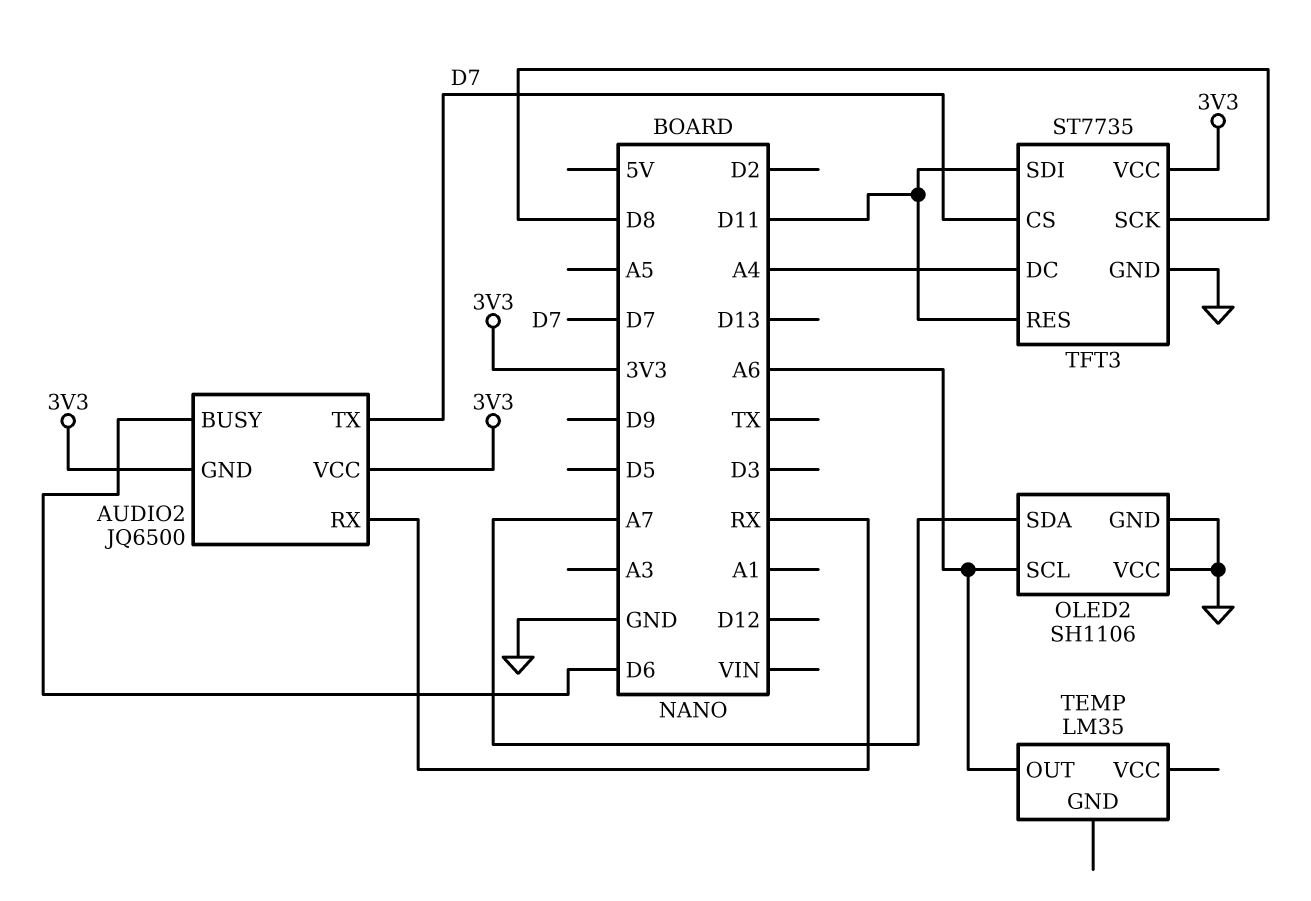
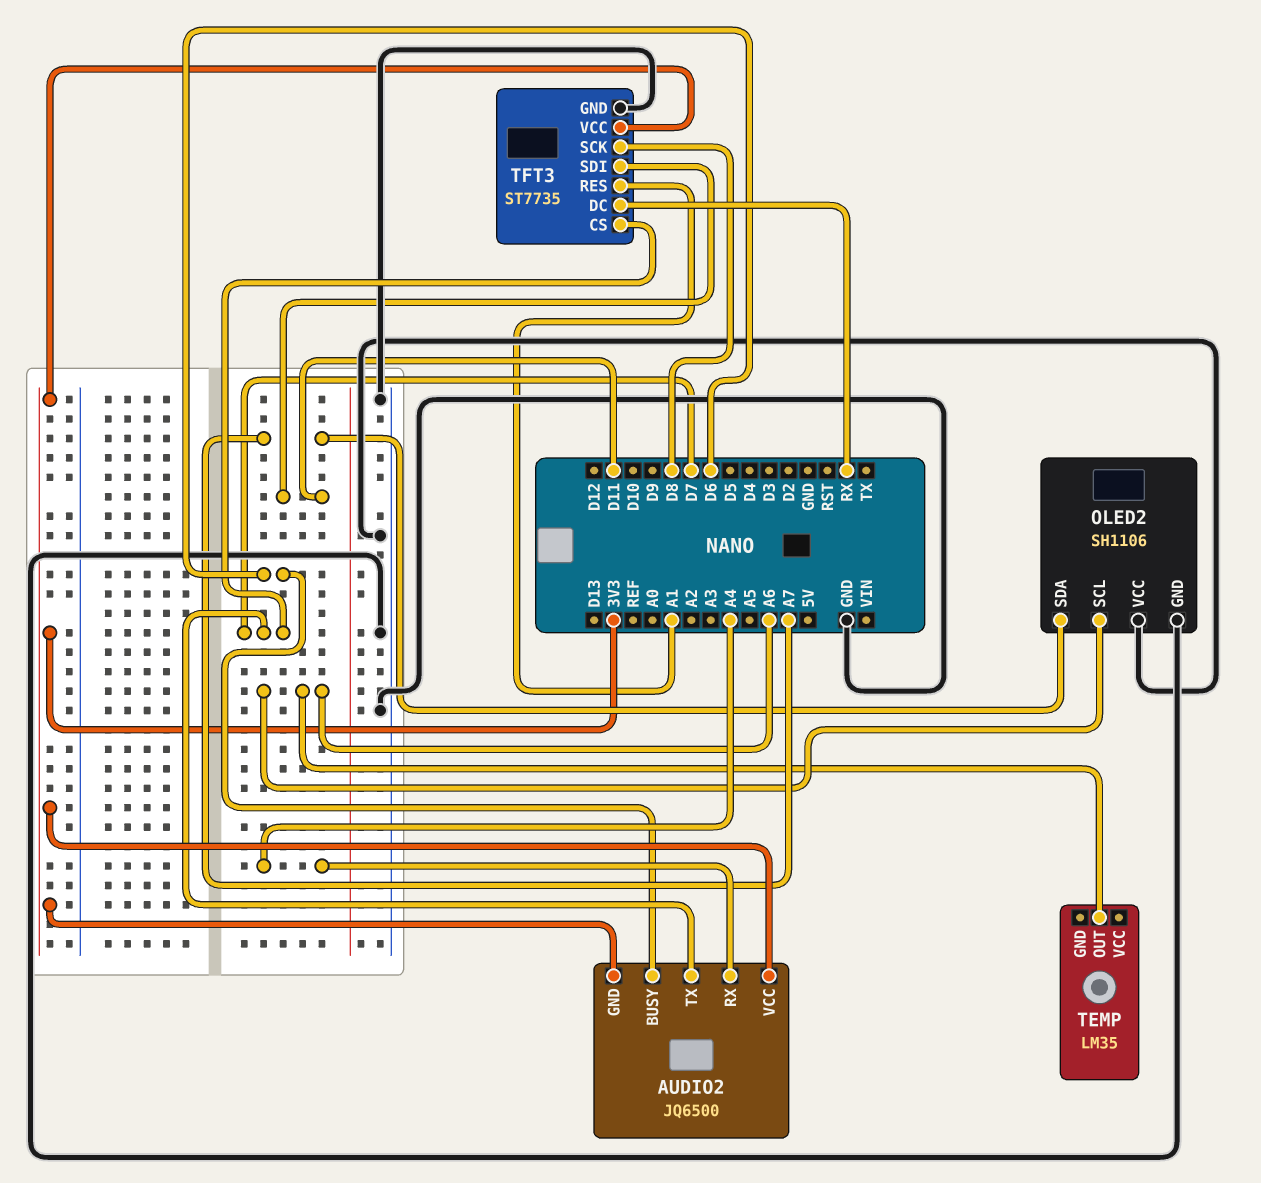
AUDIO2 pin RX: RX -> A4
TFT3 pin DC: A4 -> RX
TFT3 pin RES: D11 -> A1

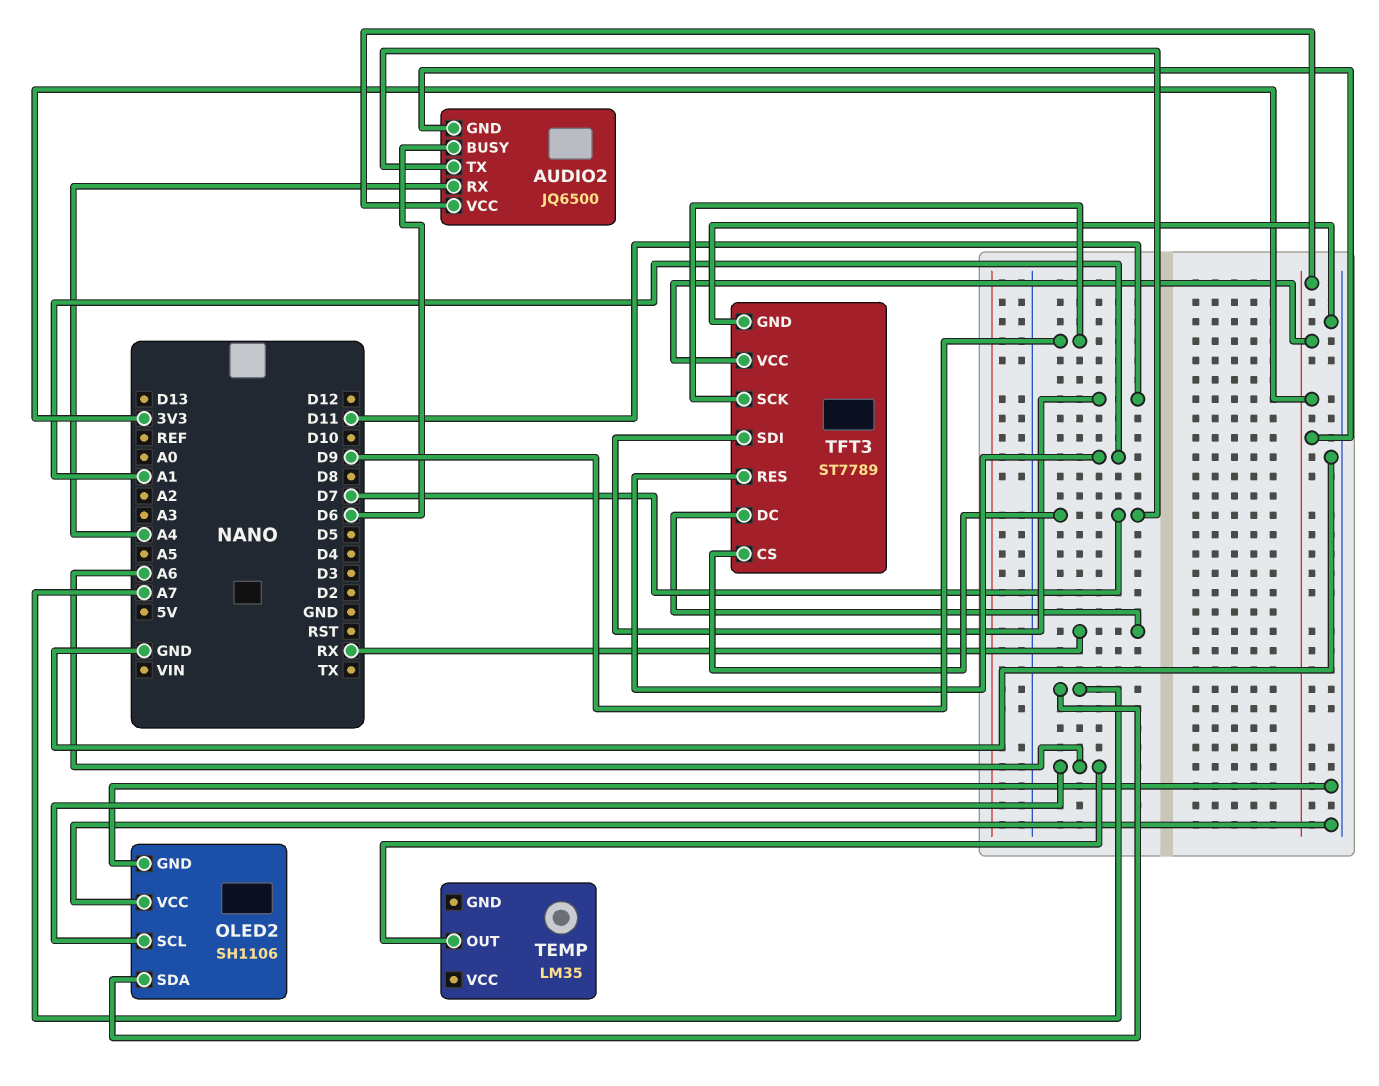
TFT3: ST7735 -> ST7789
TFT3 pin SCK: D8 -> D9

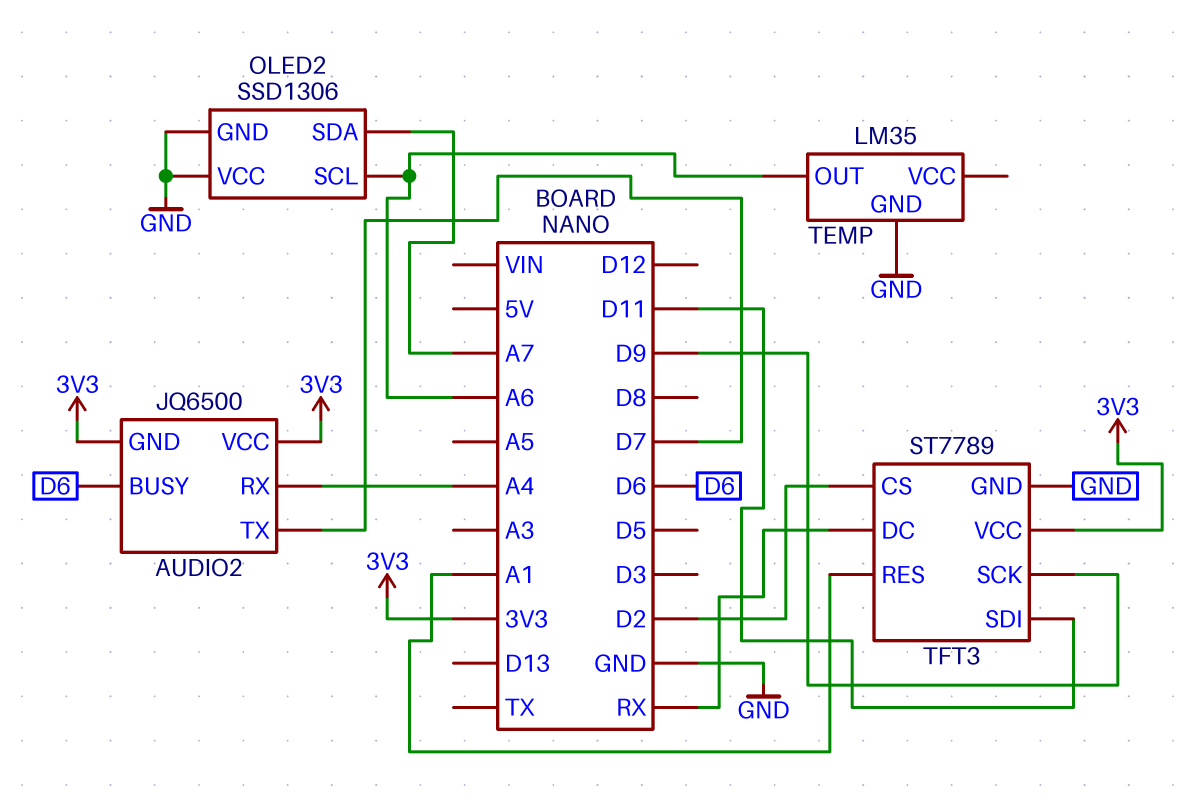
OLED2: SH1106 -> SSD1306
TEMP pin GND: none -> GND
TFT3 pin CS: D7 -> D2

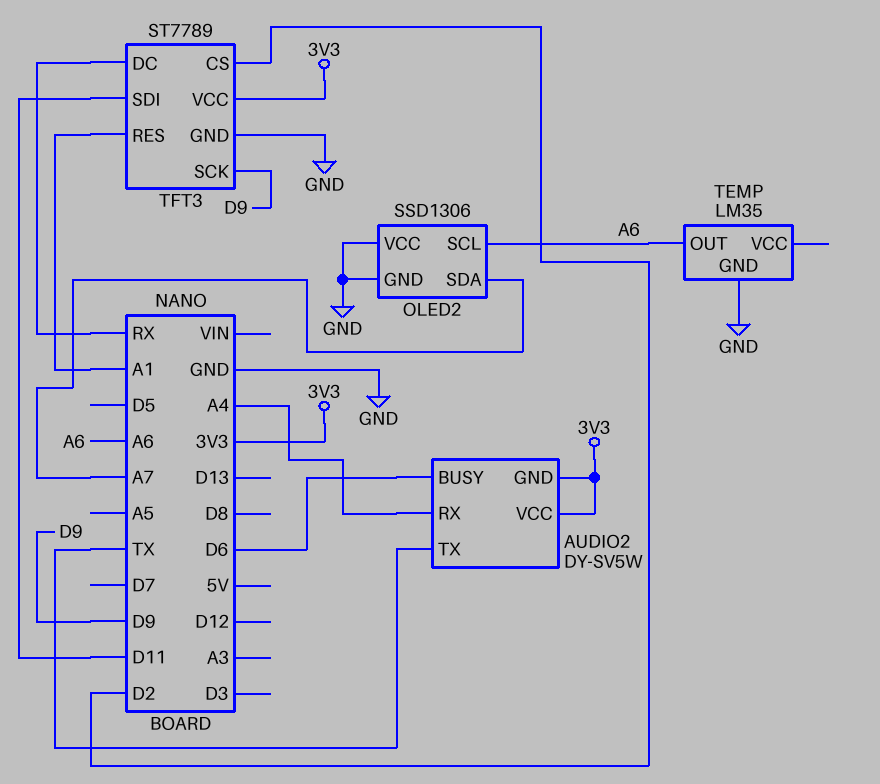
AUDIO2: JQ6500 -> DY-SV5W
AUDIO2 pin TX: D7 -> TX

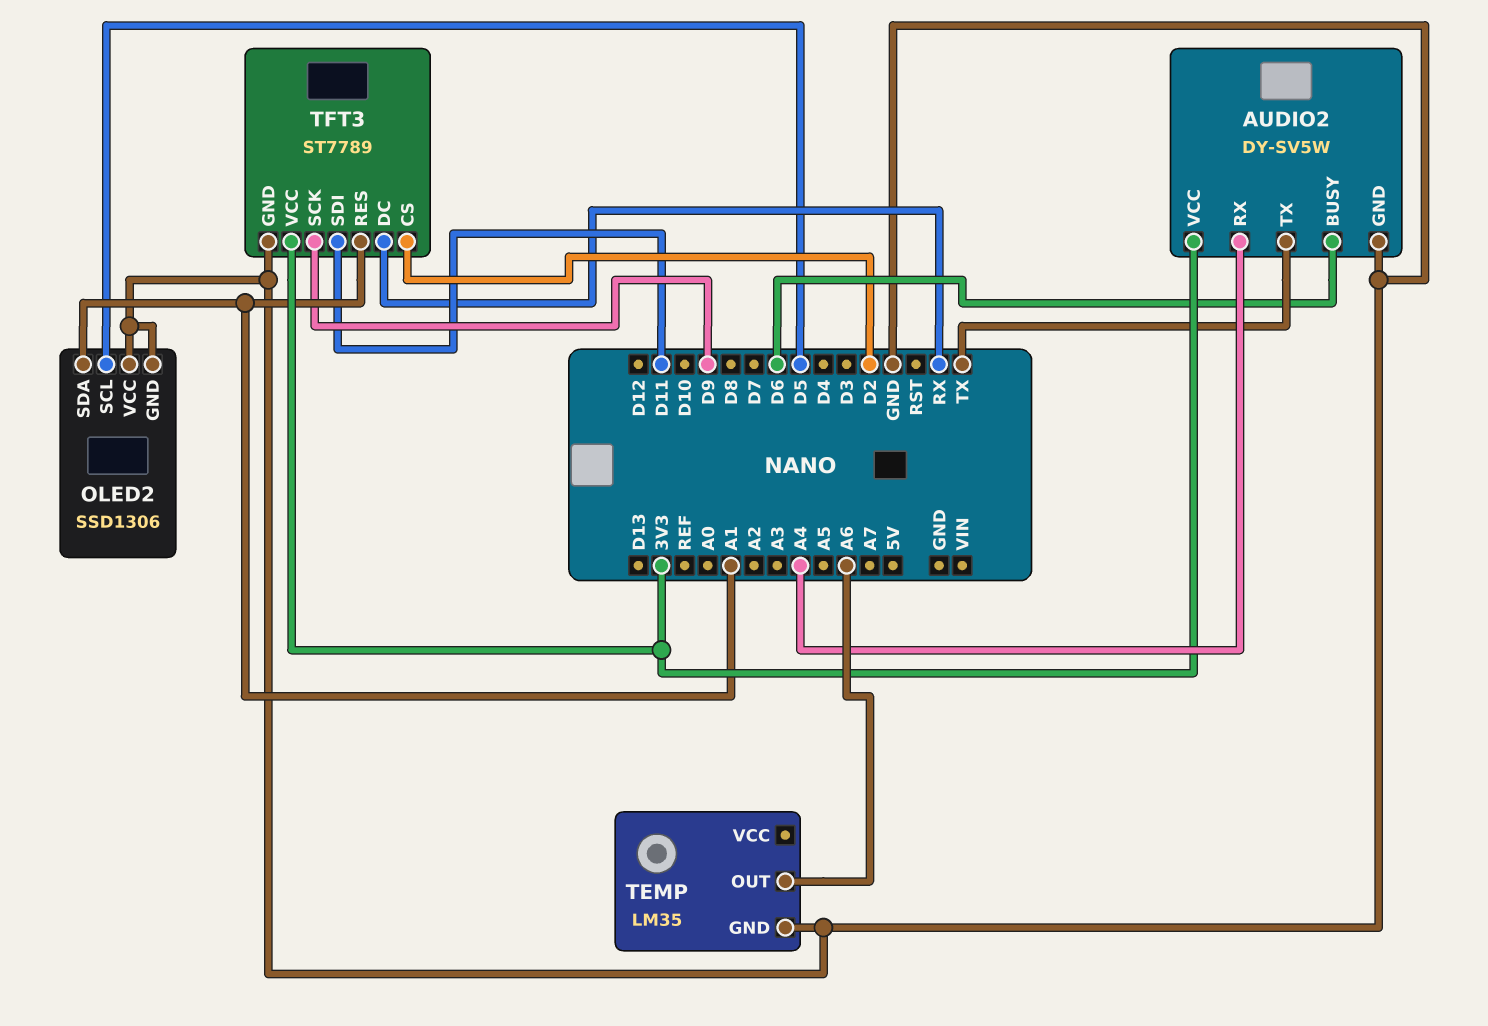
AUDIO2 pin GND: 3V3 -> GND
OLED2 pin SCL: A6 -> D5
OLED2 pin SDA: A7 -> A1

